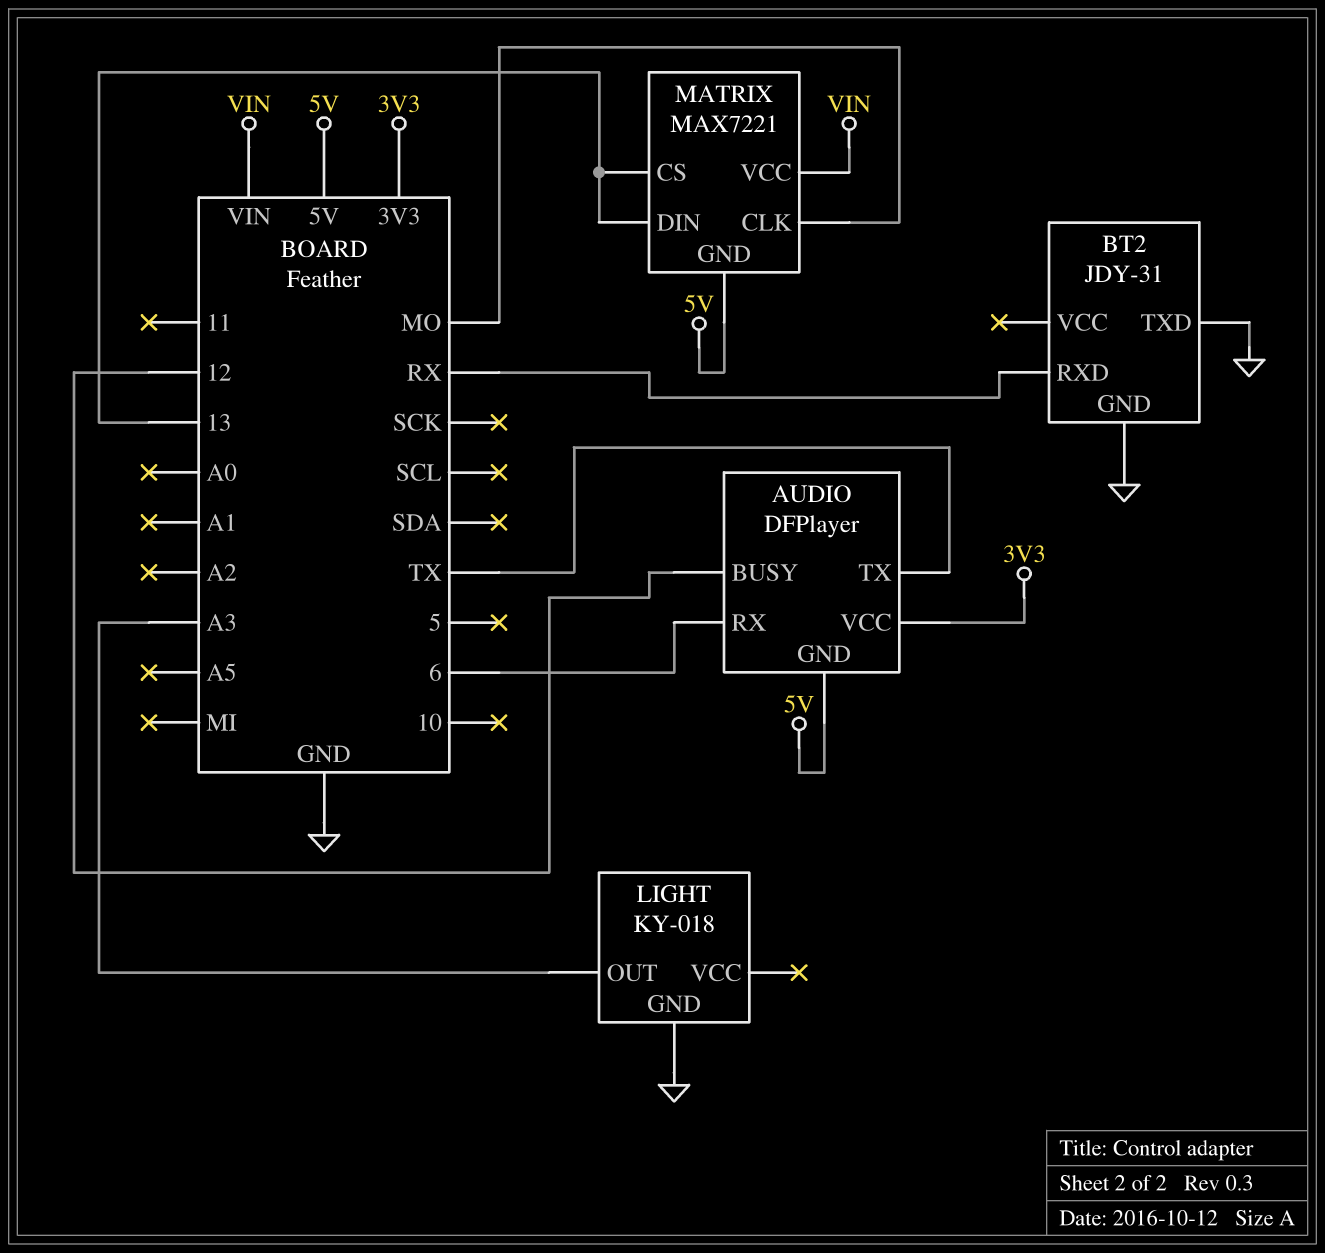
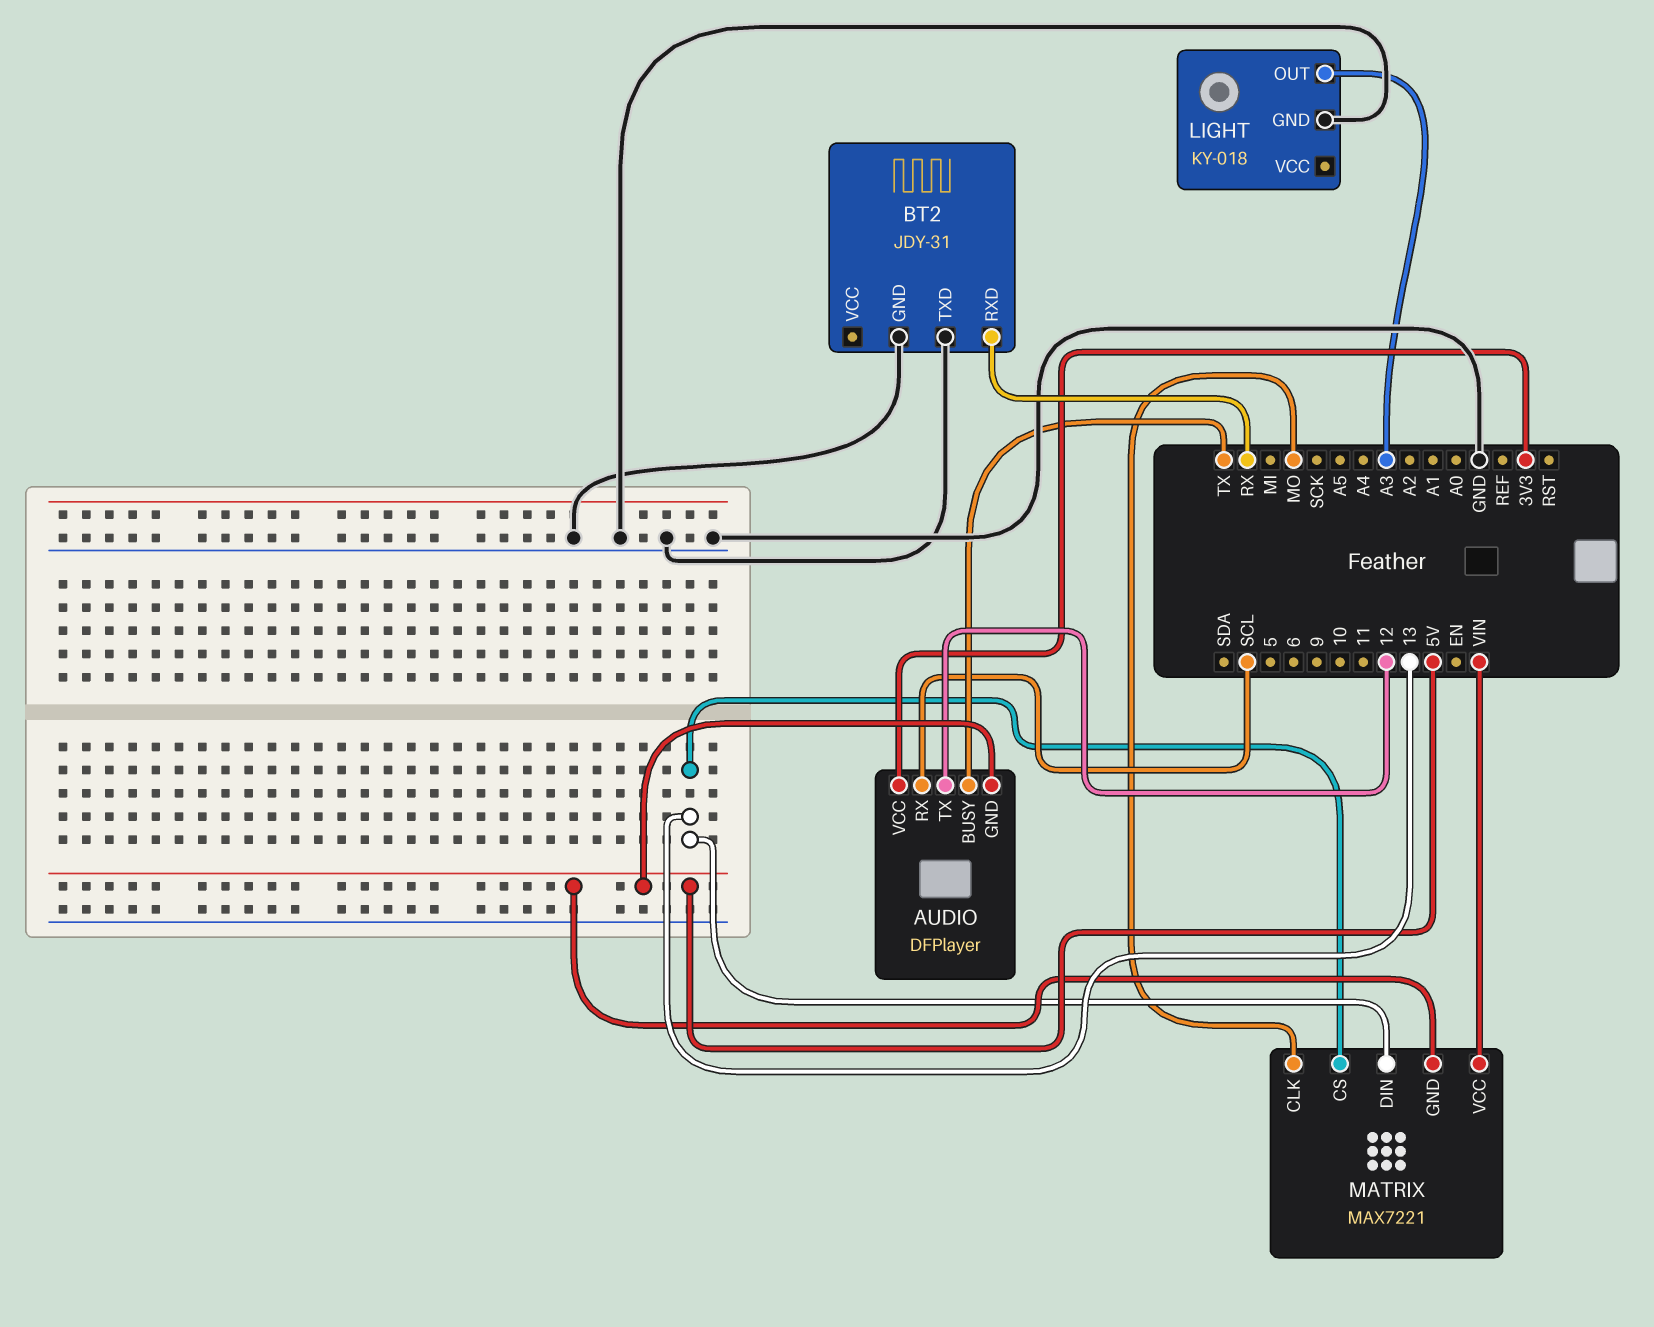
AUDIO pin BUSY: 12 -> TX
AUDIO pin RX: 6 -> SCL
AUDIO pin TX: TX -> 12

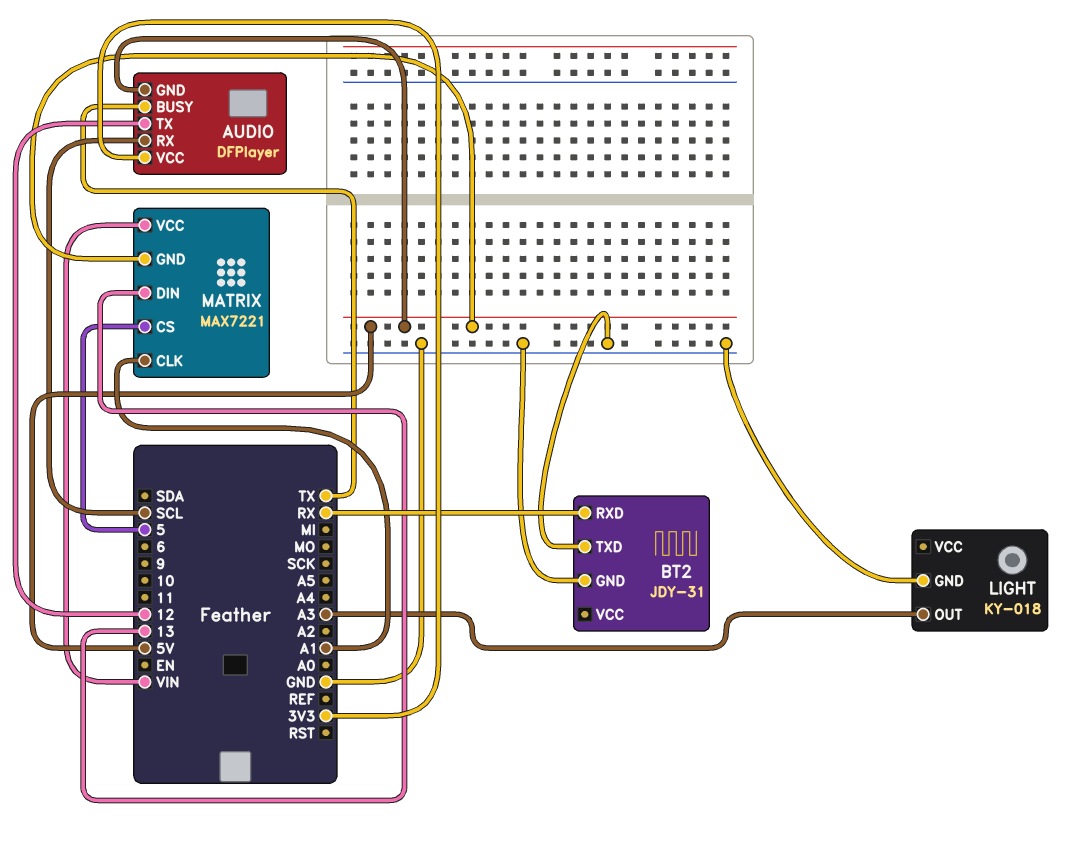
MATRIX pin CLK: MO -> A1
MATRIX pin CS: 13 -> 5

